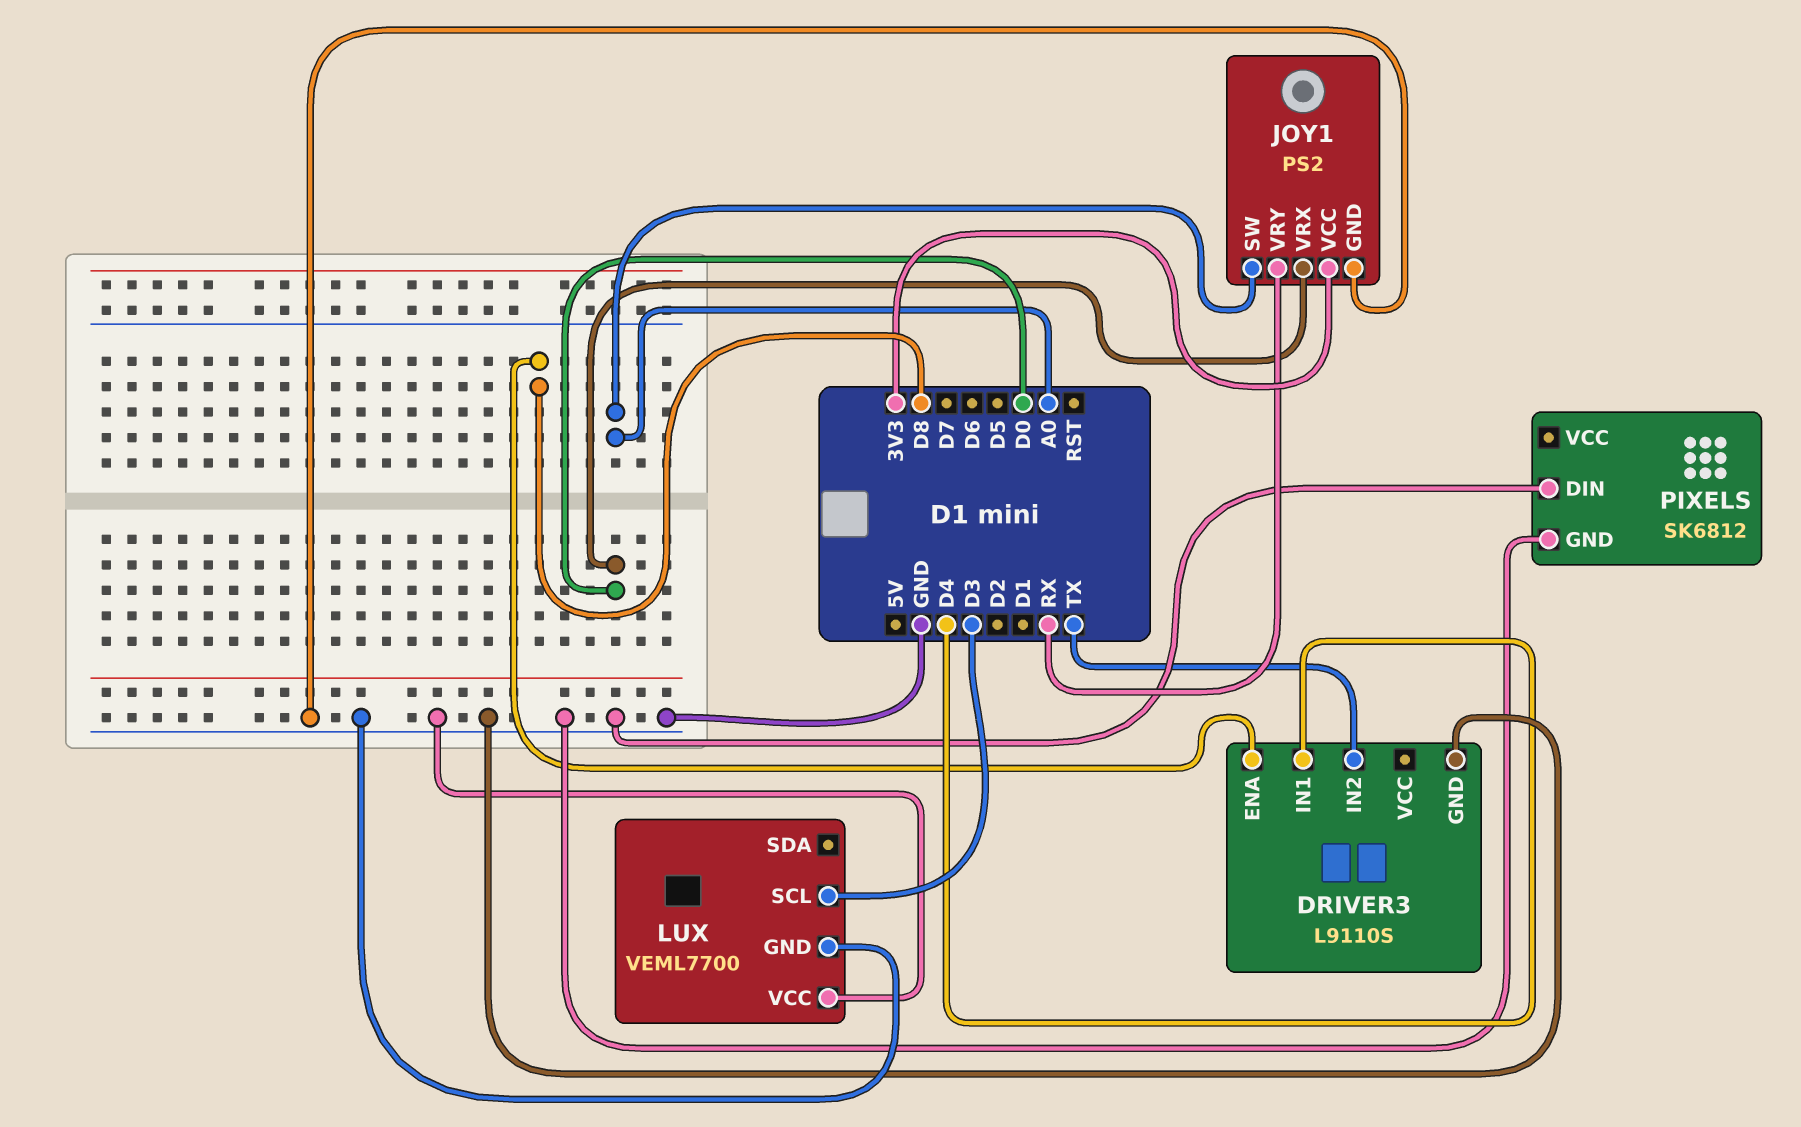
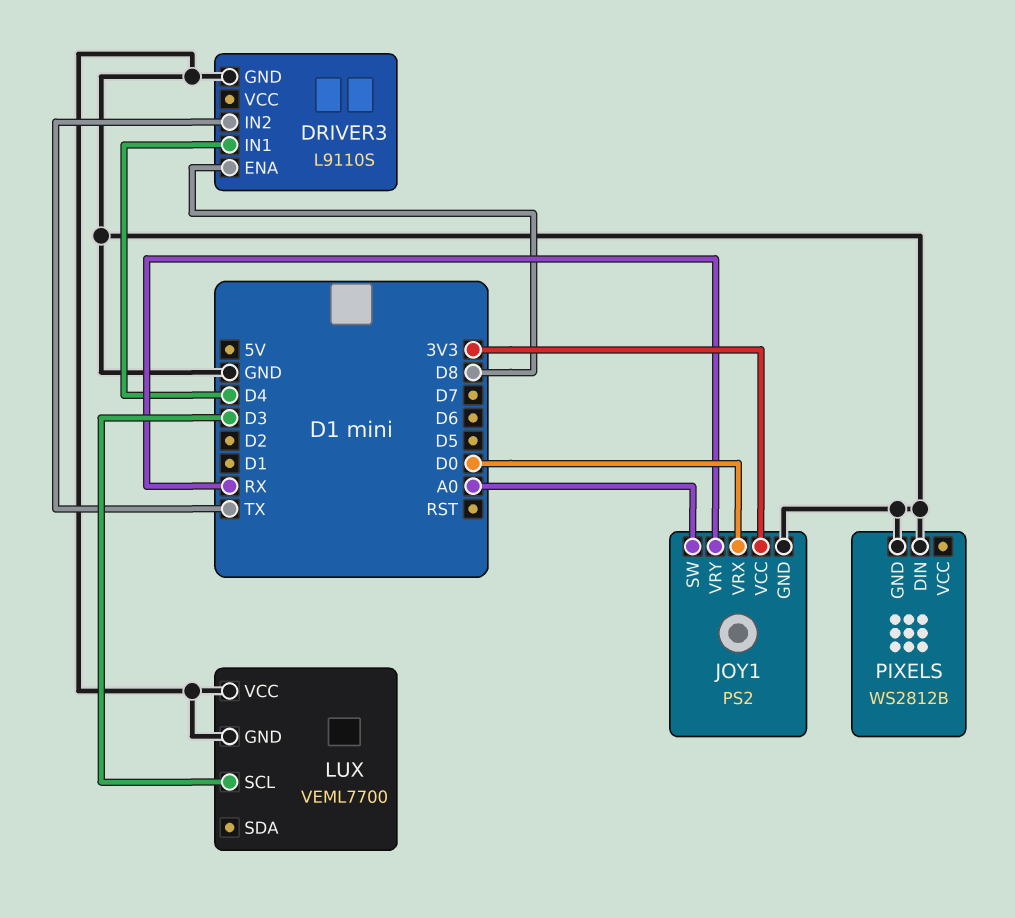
PIXELS: SK6812 -> WS2812B

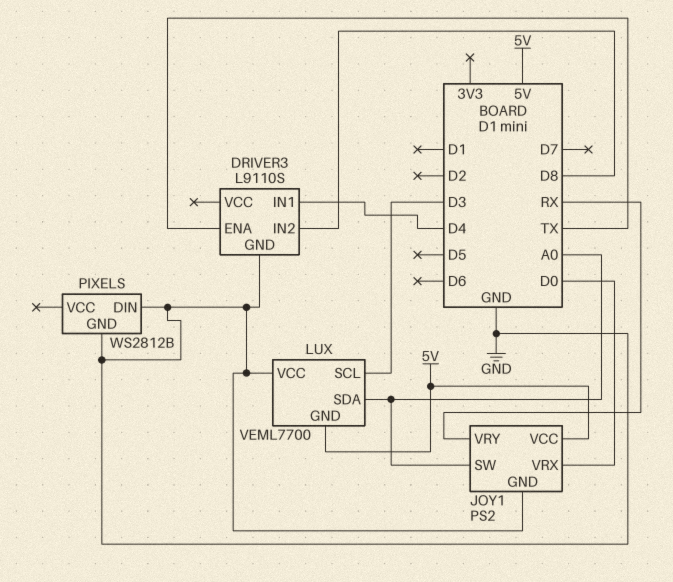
DRIVER3 pin ENA: D8 -> TX
DRIVER3 pin IN2: TX -> D8
JOY1 pin VCC: 3V3 -> 5V
LUX pin GND: GND -> 5V
LUX pin SDA: none -> A0

